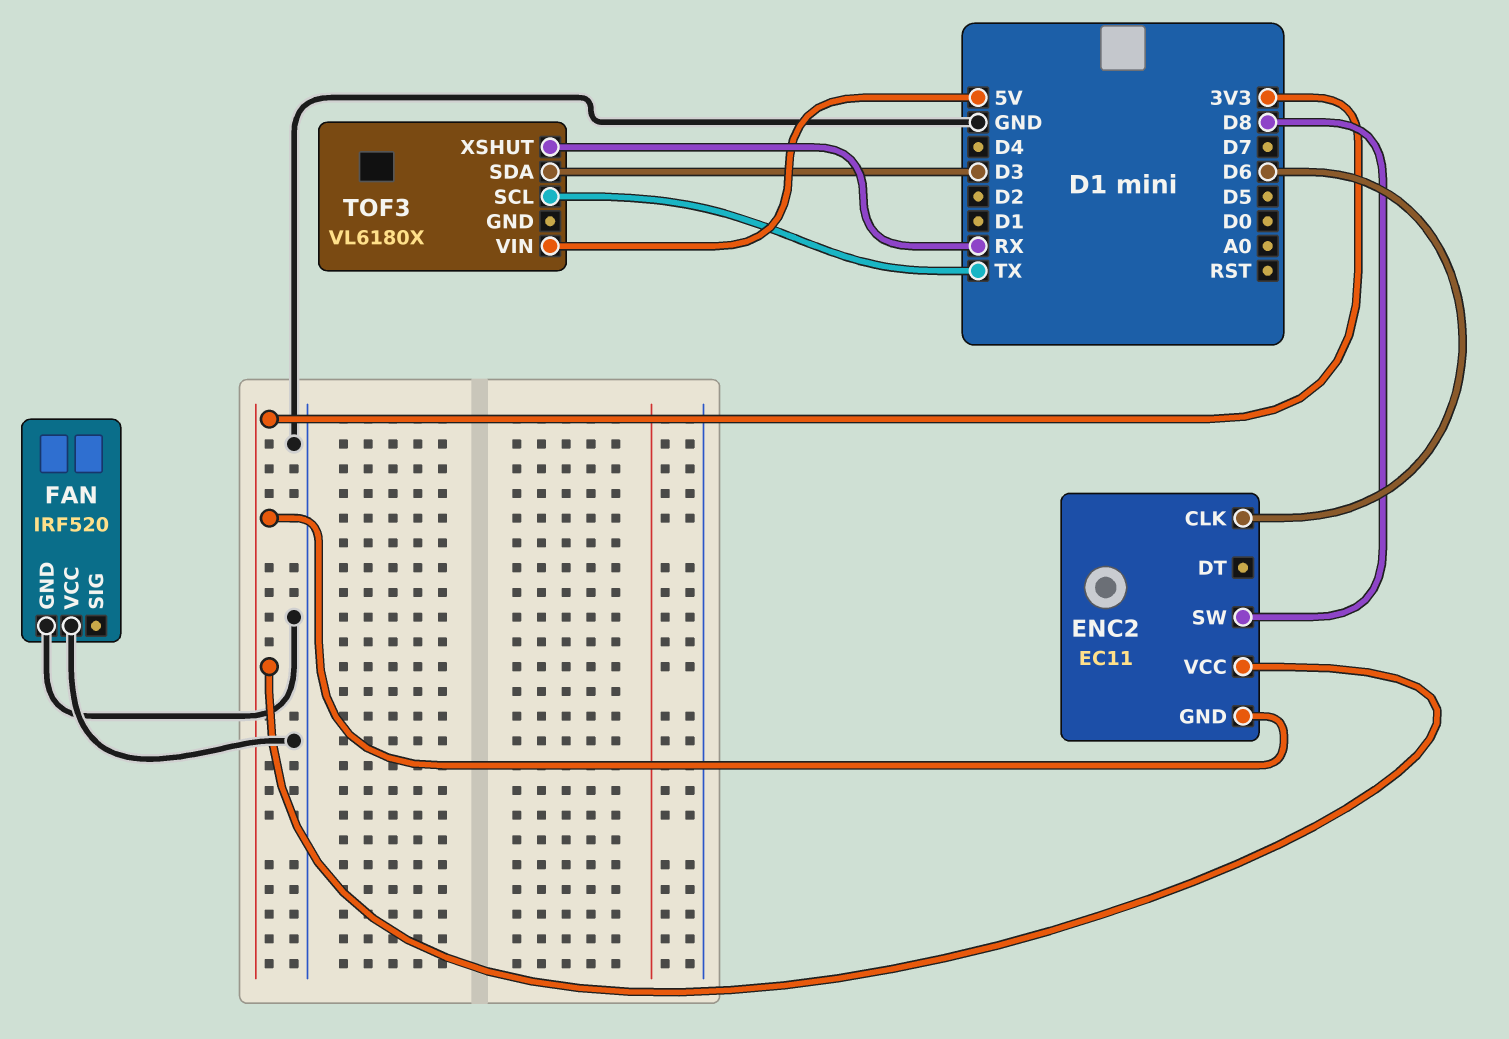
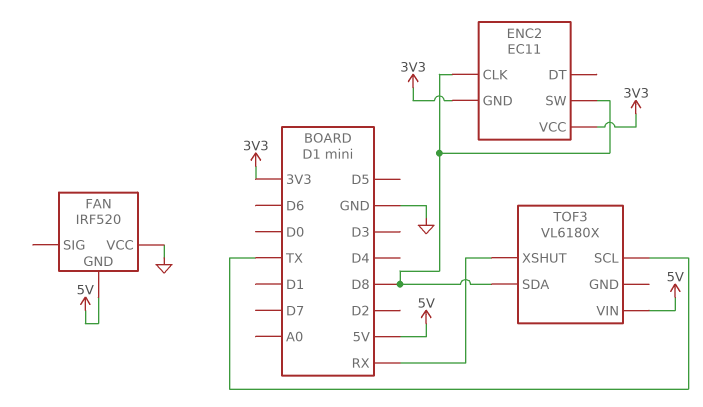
ENC2 pin CLK: D6 -> D8
FAN pin GND: GND -> 5V
TOF3 pin SDA: D3 -> D8

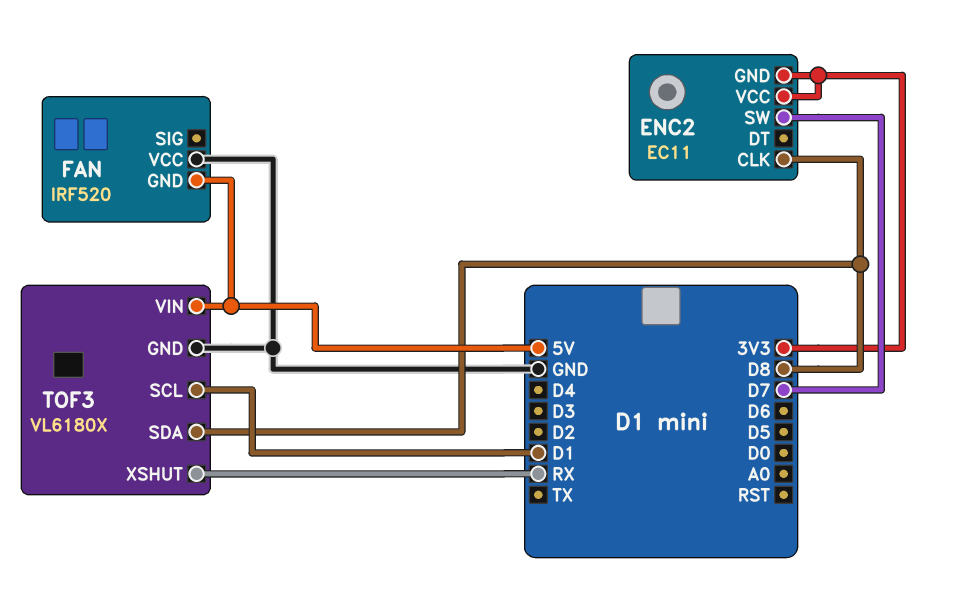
ENC2 pin SW: D8 -> D7
TOF3 pin GND: none -> GND
TOF3 pin SCL: TX -> D1

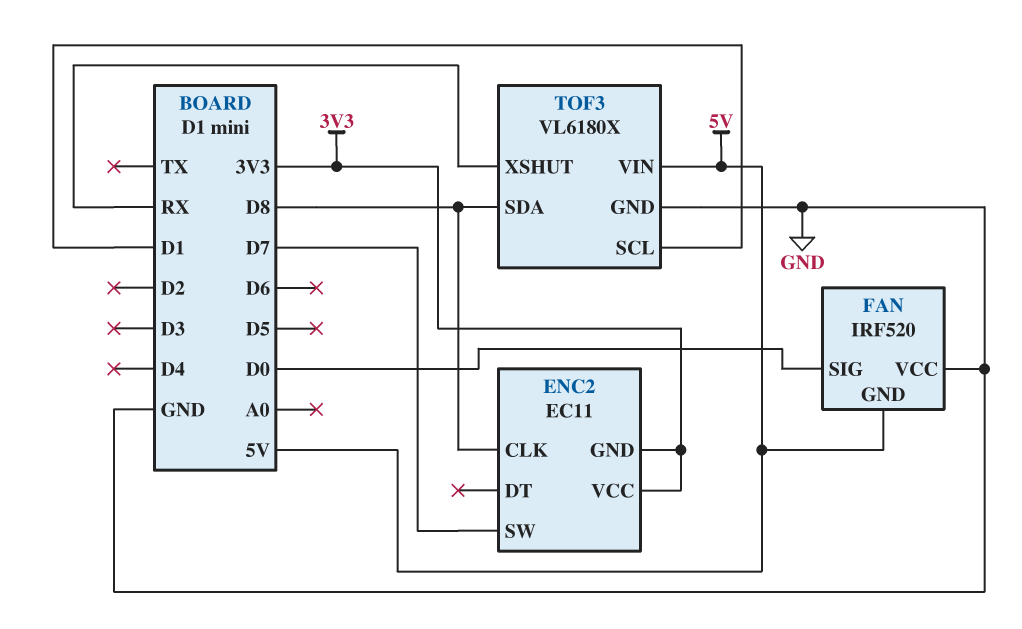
FAN pin SIG: none -> D0

